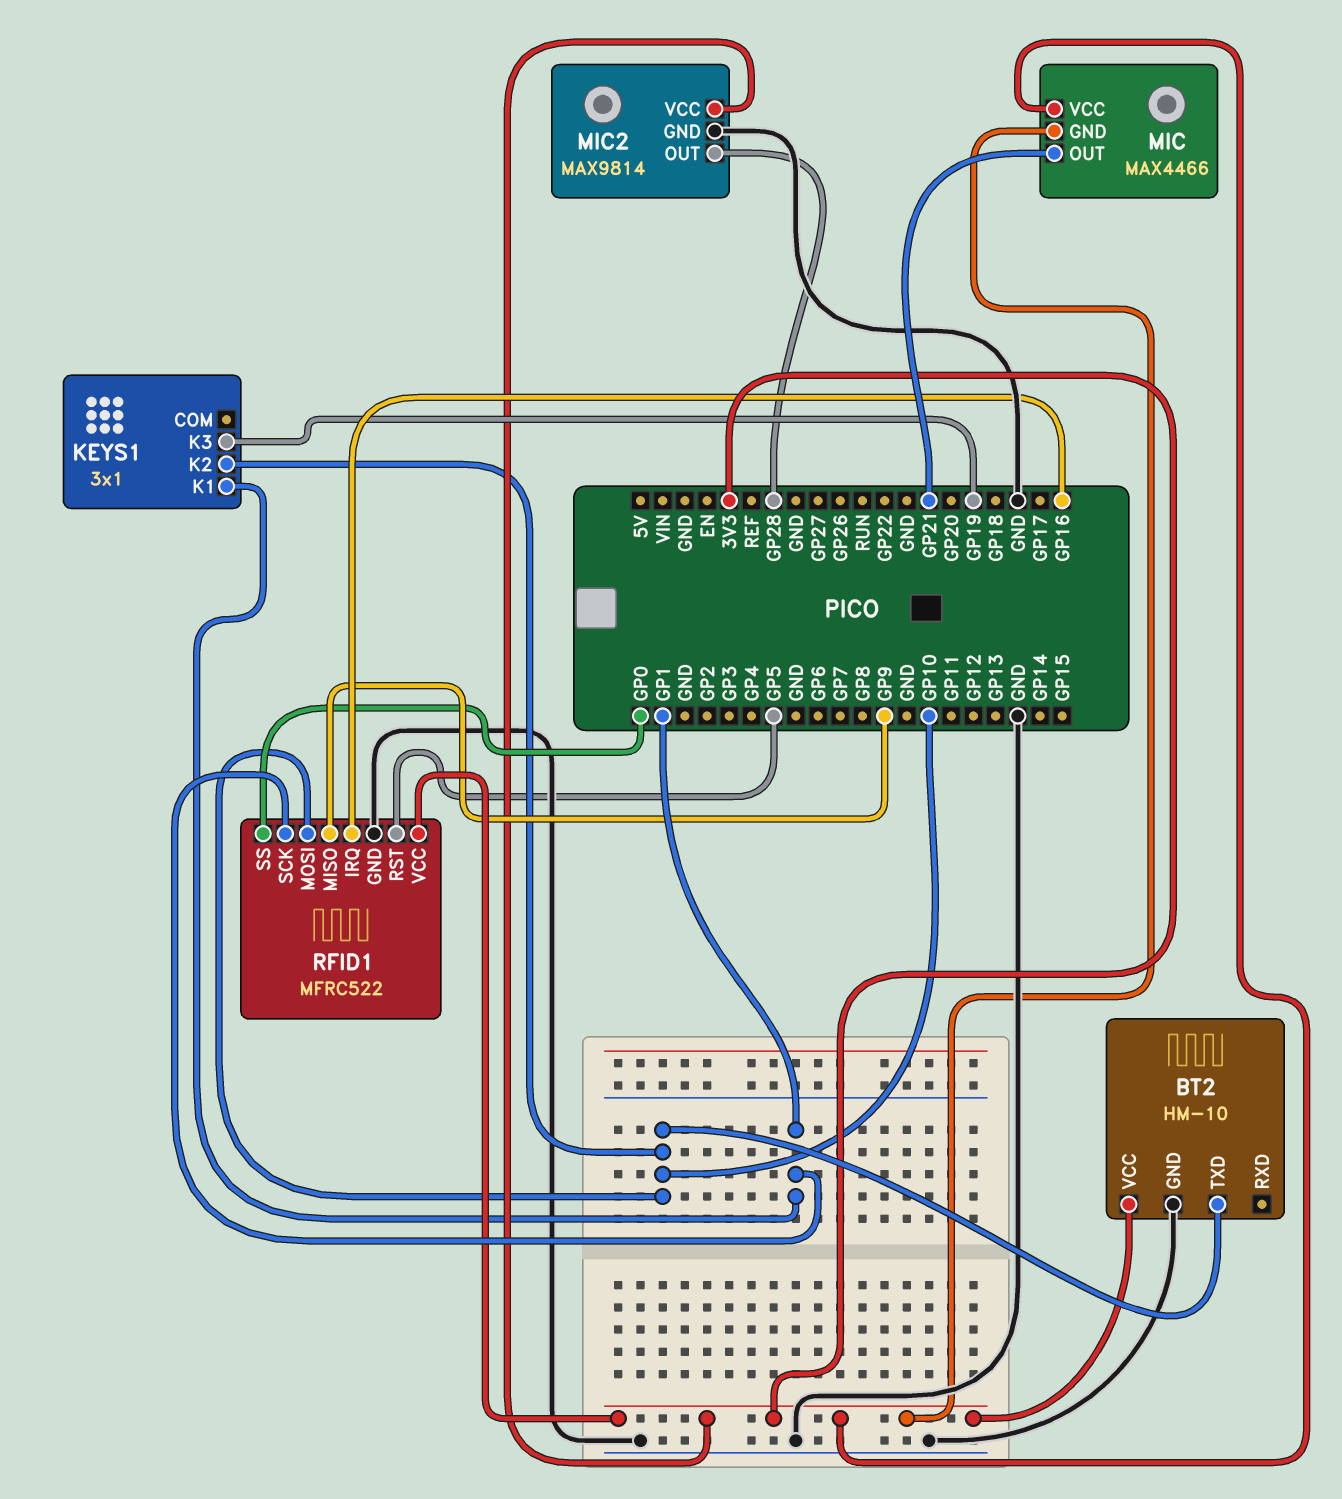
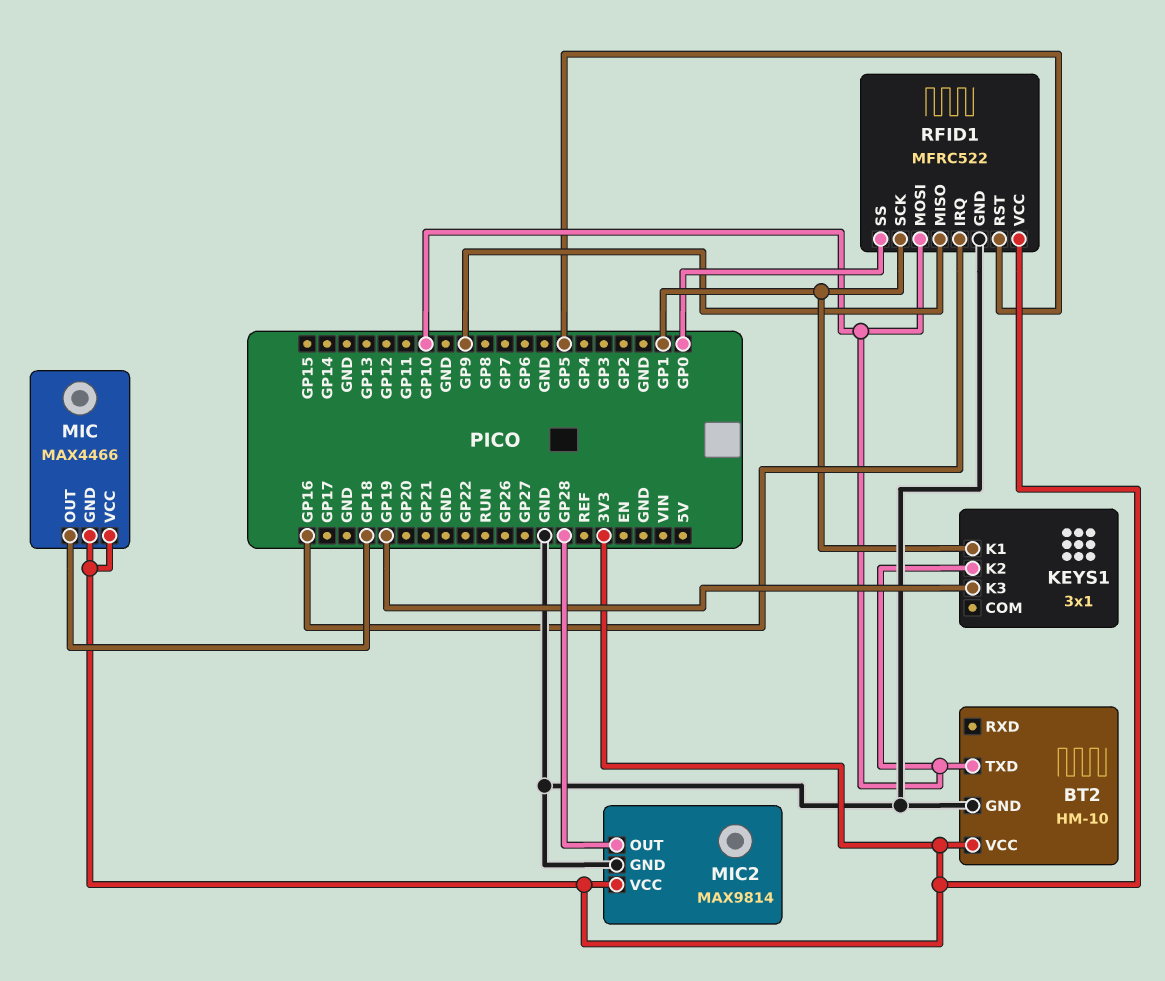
MIC pin OUT: GP21 -> GP18

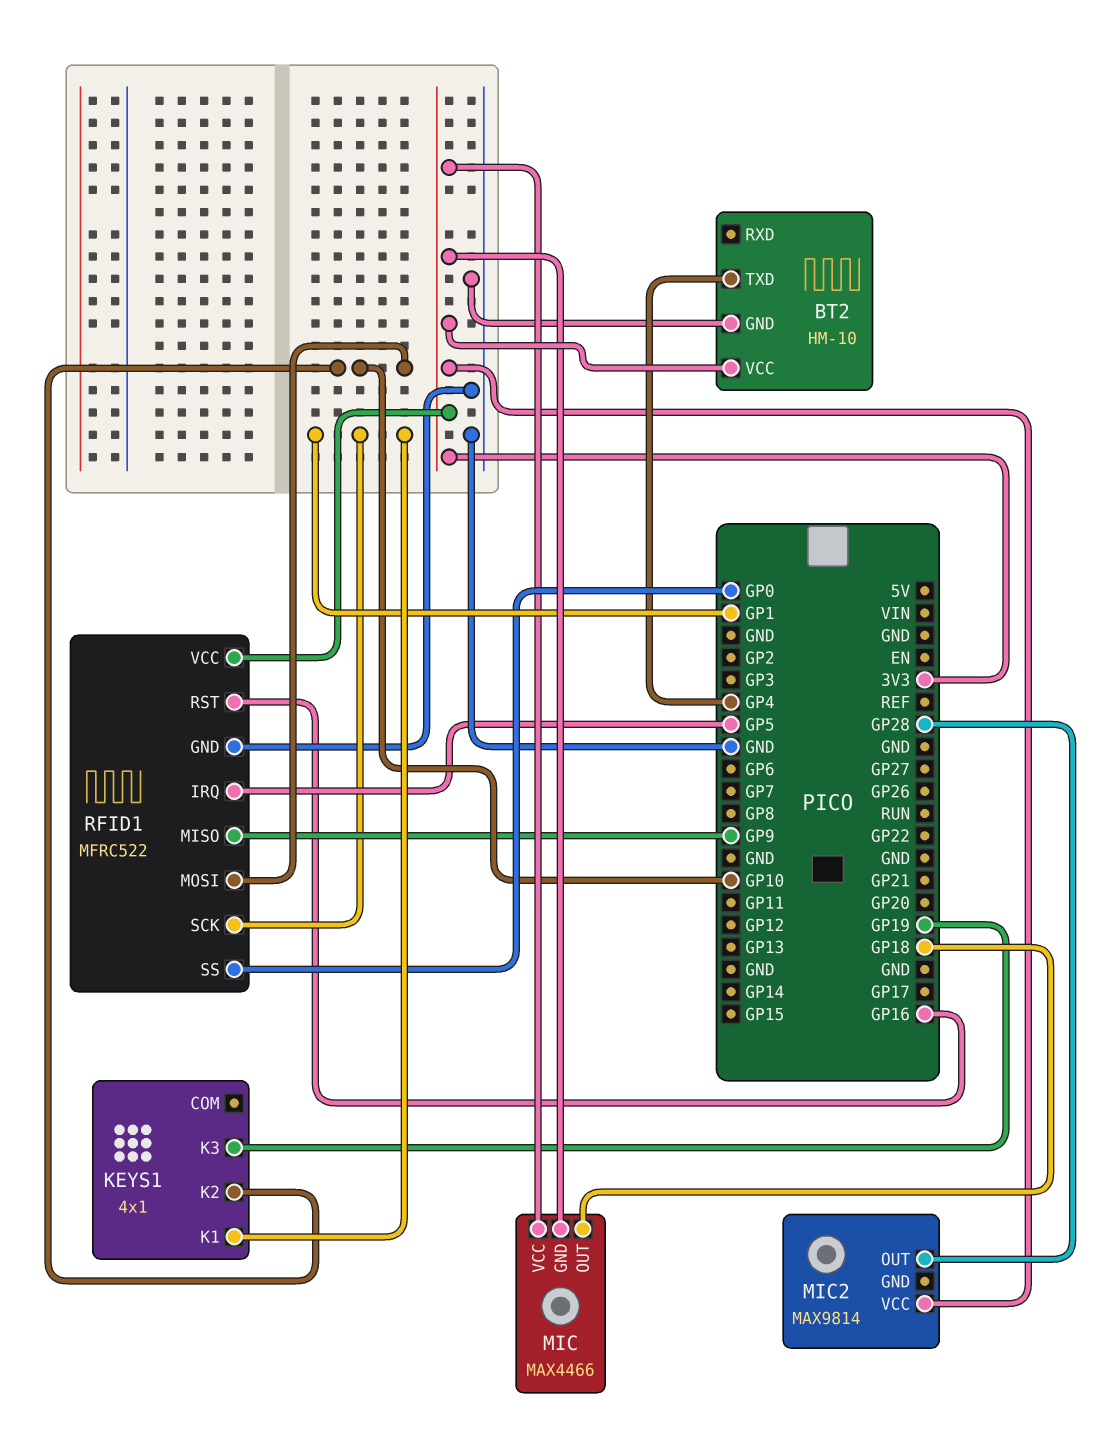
BT2 pin TXD: GP10 -> GP4
KEYS1: 3x1 -> 4x1
MIC2 pin GND: GND -> none
RFID1 pin IRQ: GP16 -> GP5
RFID1 pin RST: GP5 -> GP16

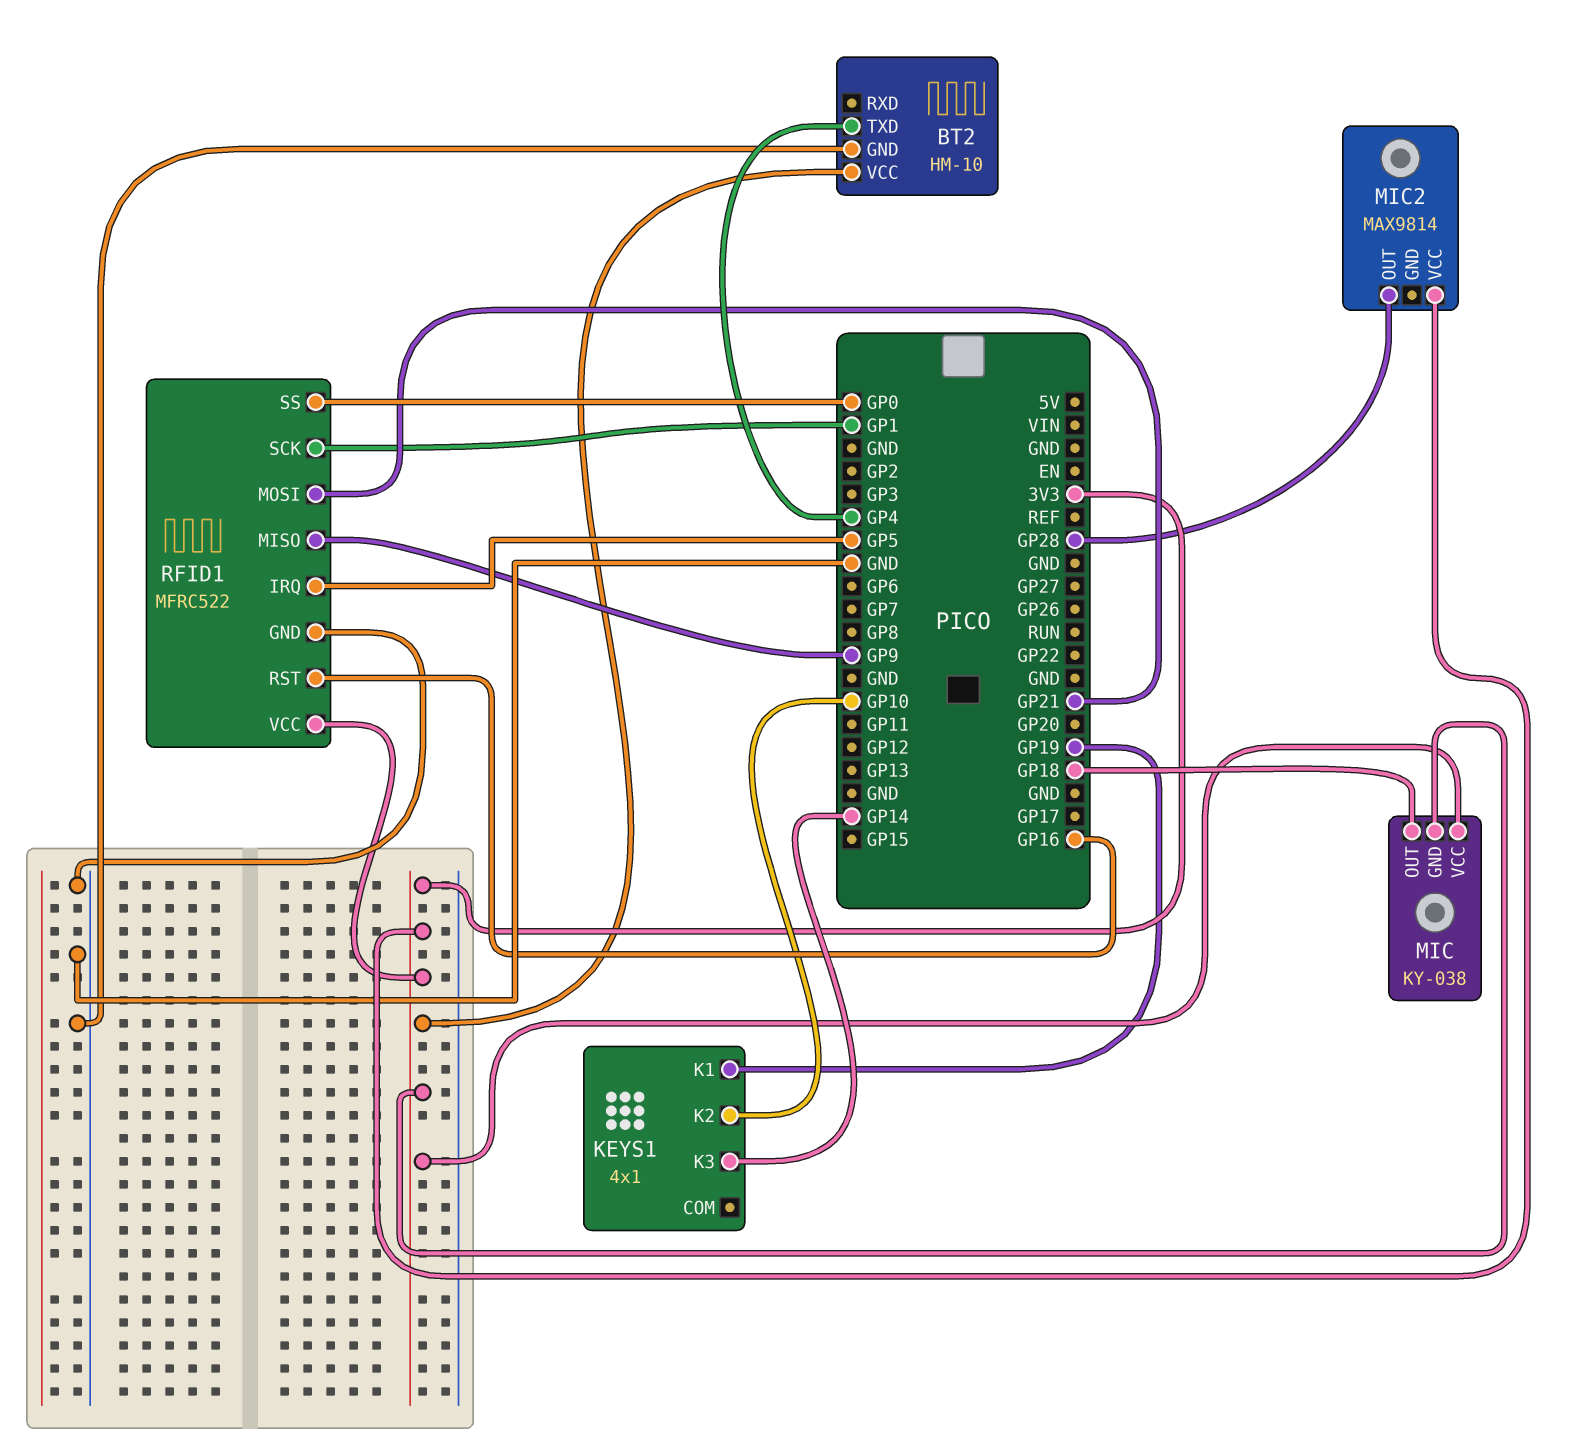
KEYS1 pin K1: GP1 -> GP19
KEYS1 pin K3: GP19 -> GP14
MIC: MAX4466 -> KY-038
RFID1 pin MOSI: GP10 -> GP21

